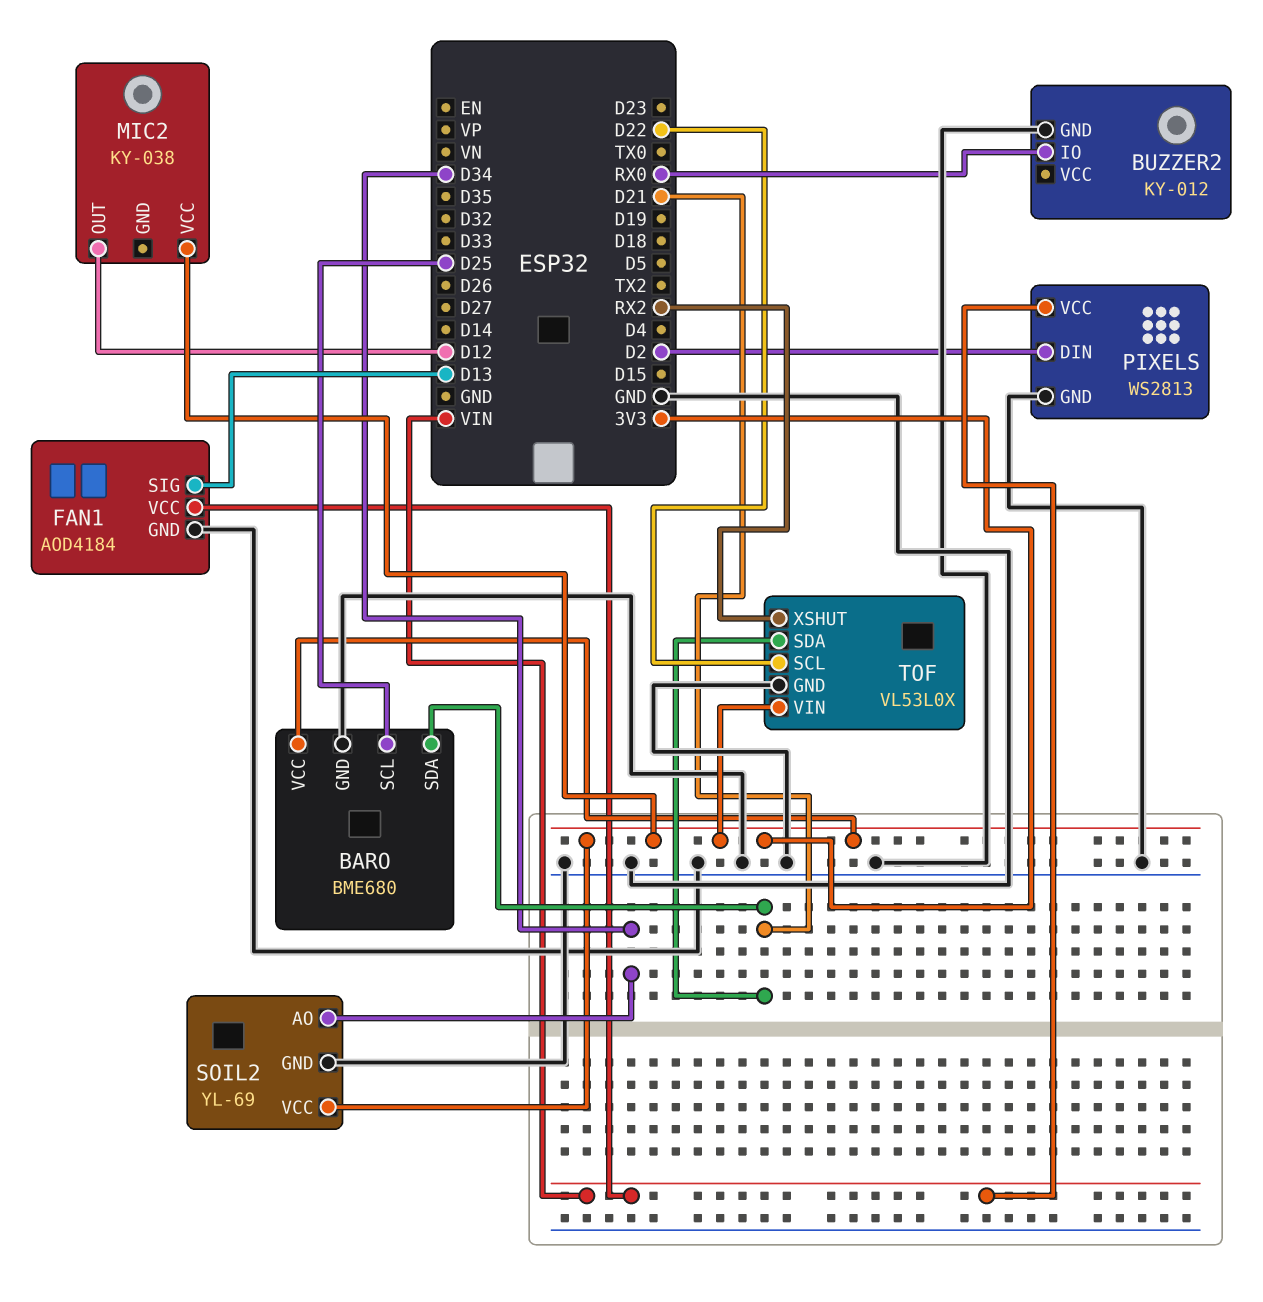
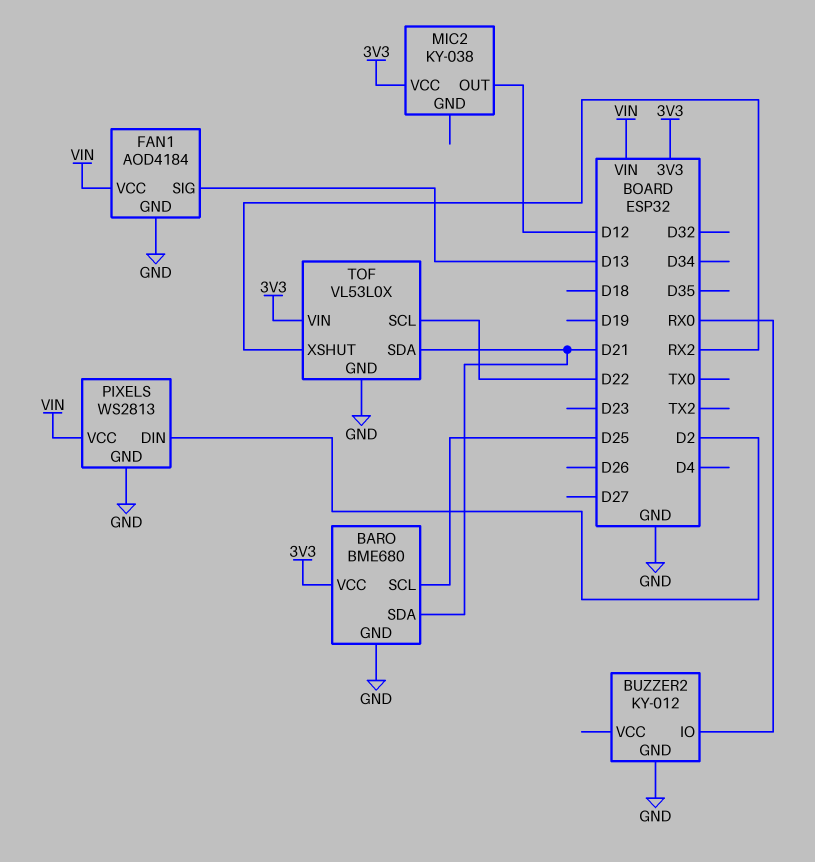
SOIL2: YL-69 -> none
SOIL2 pin AO: D34 -> none
SOIL2 pin GND: GND -> none
SOIL2 pin VCC: 3V3 -> none

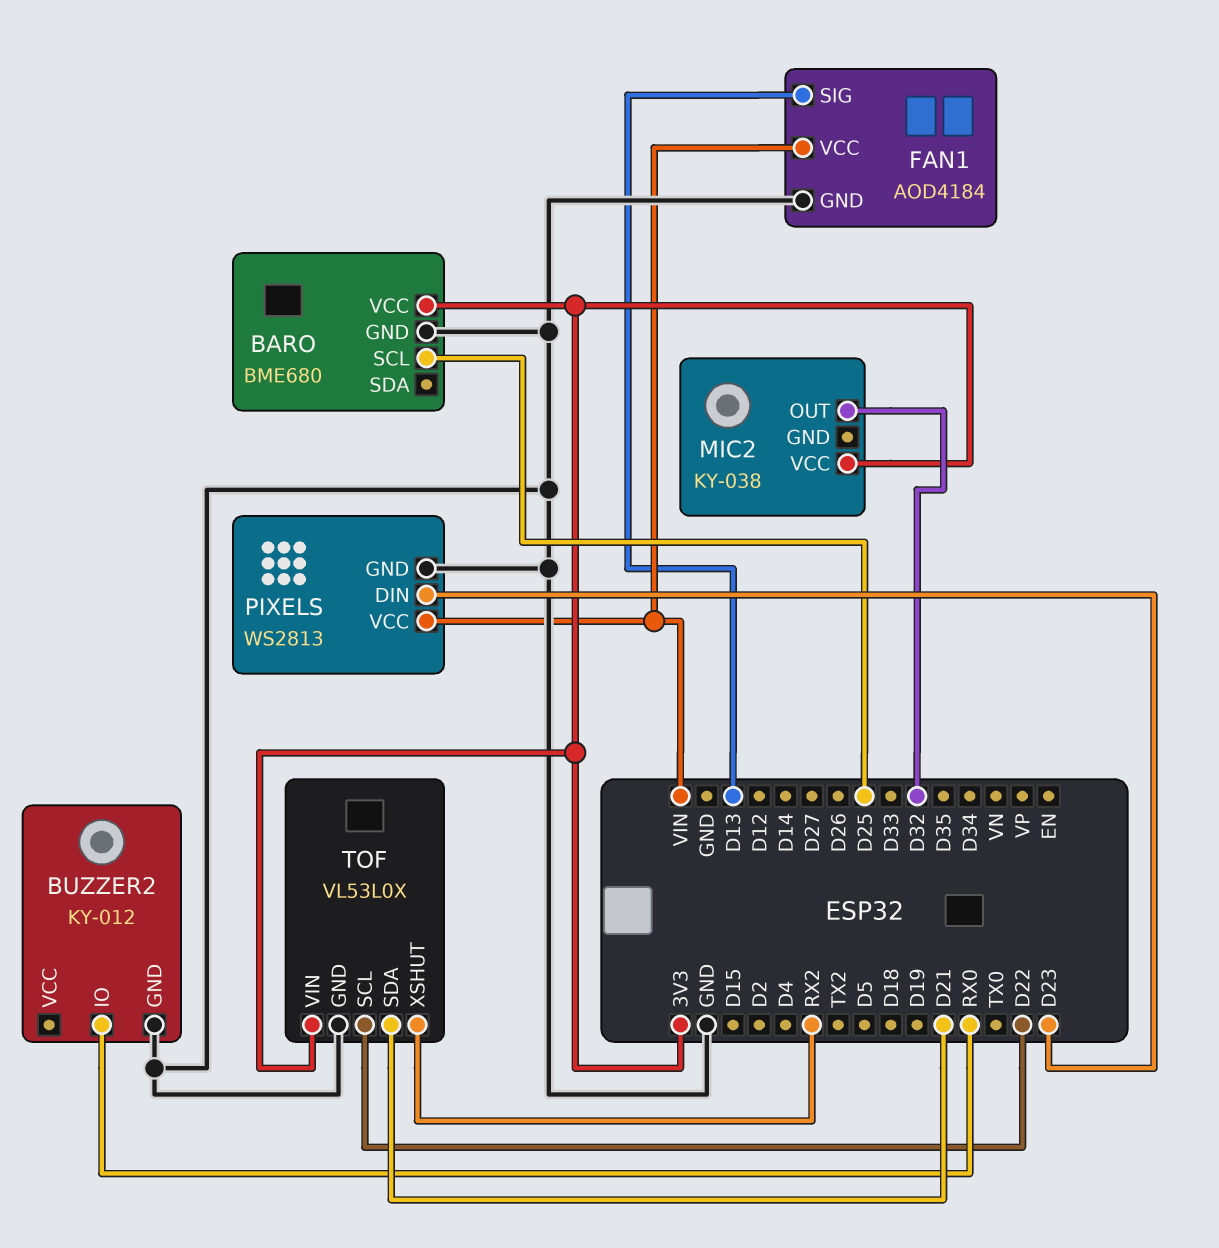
BARO pin SDA: D21 -> none
MIC2 pin OUT: D12 -> D32
PIXELS pin DIN: D2 -> D23

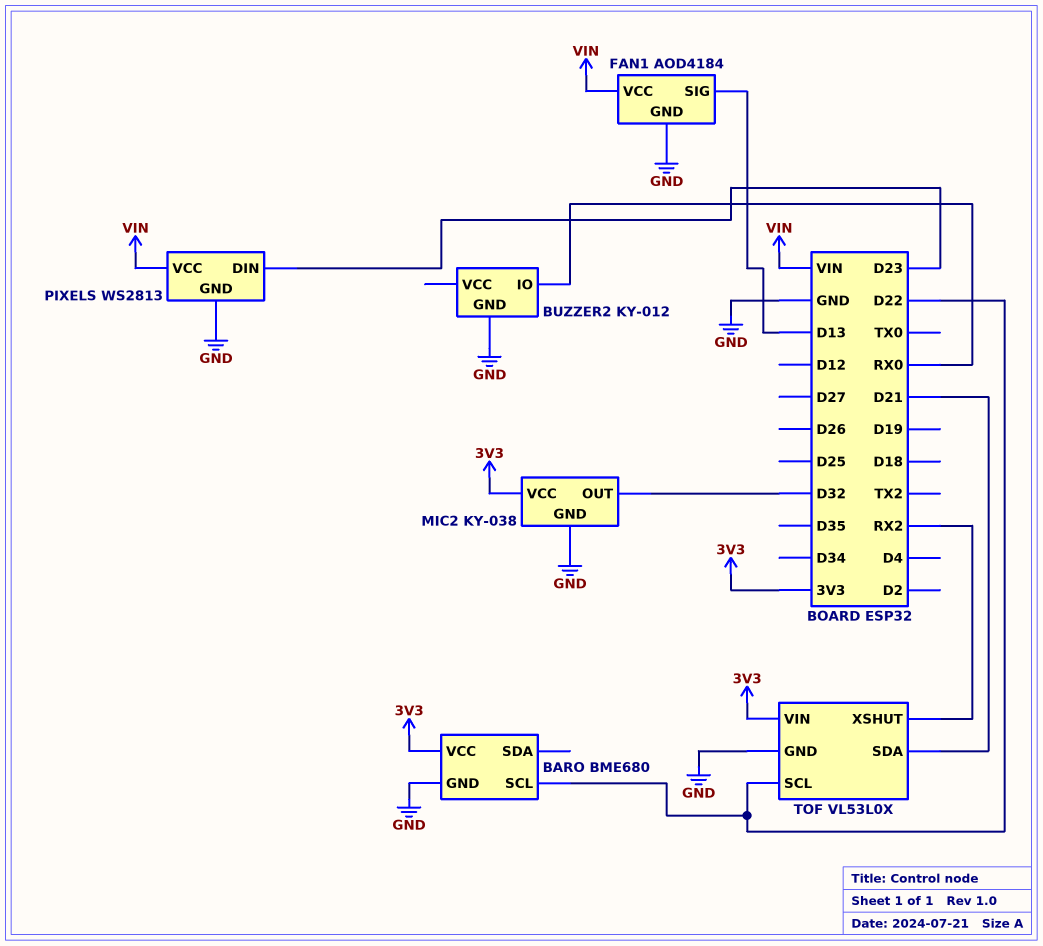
BARO pin SCL: D25 -> D22
MIC2 pin GND: none -> GND

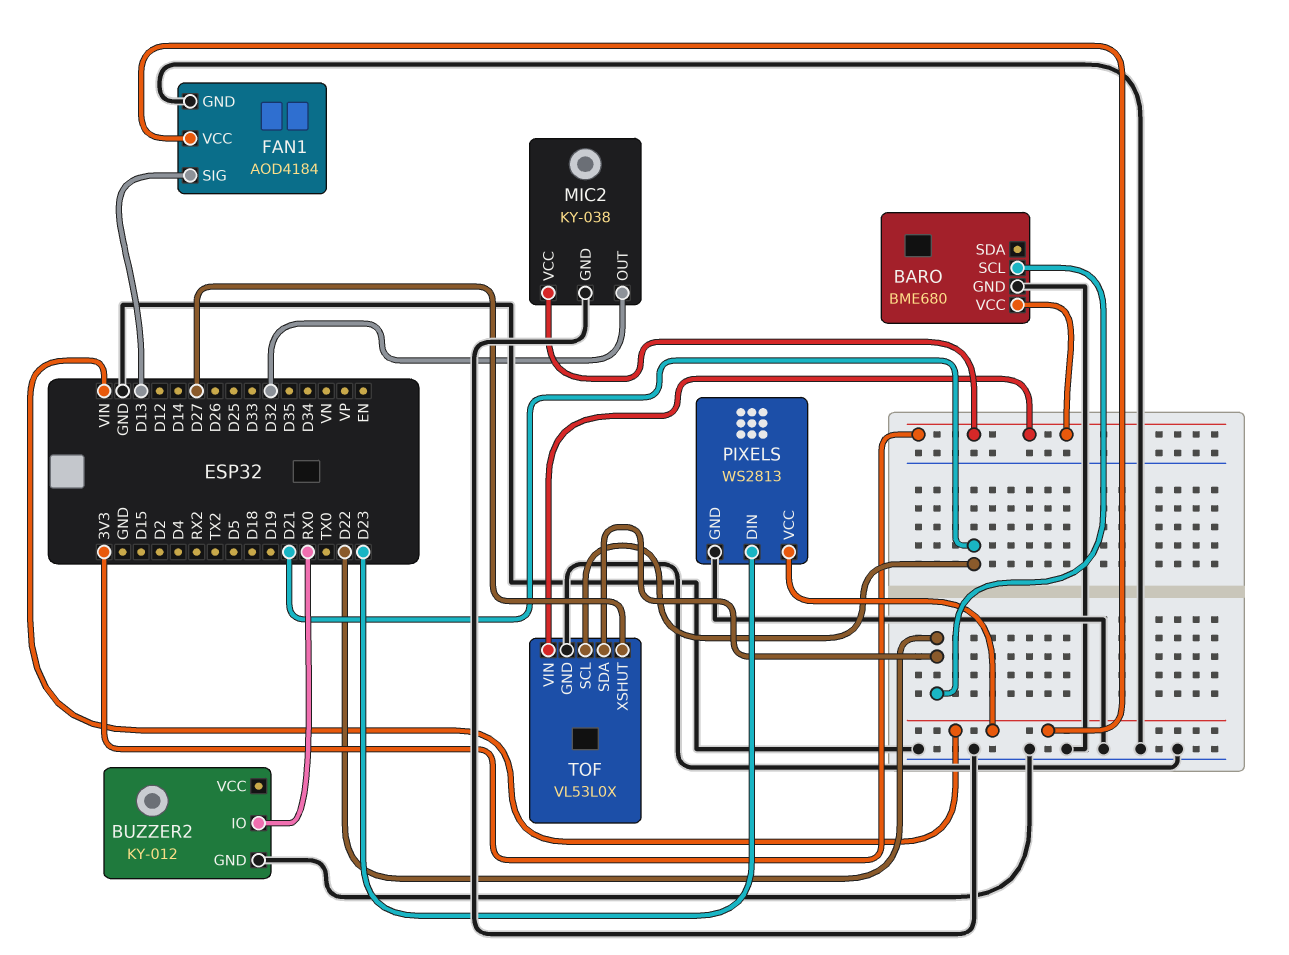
TOF pin SCL: D22 -> D21
TOF pin SDA: D21 -> D22
TOF pin XSHUT: RX2 -> D27

